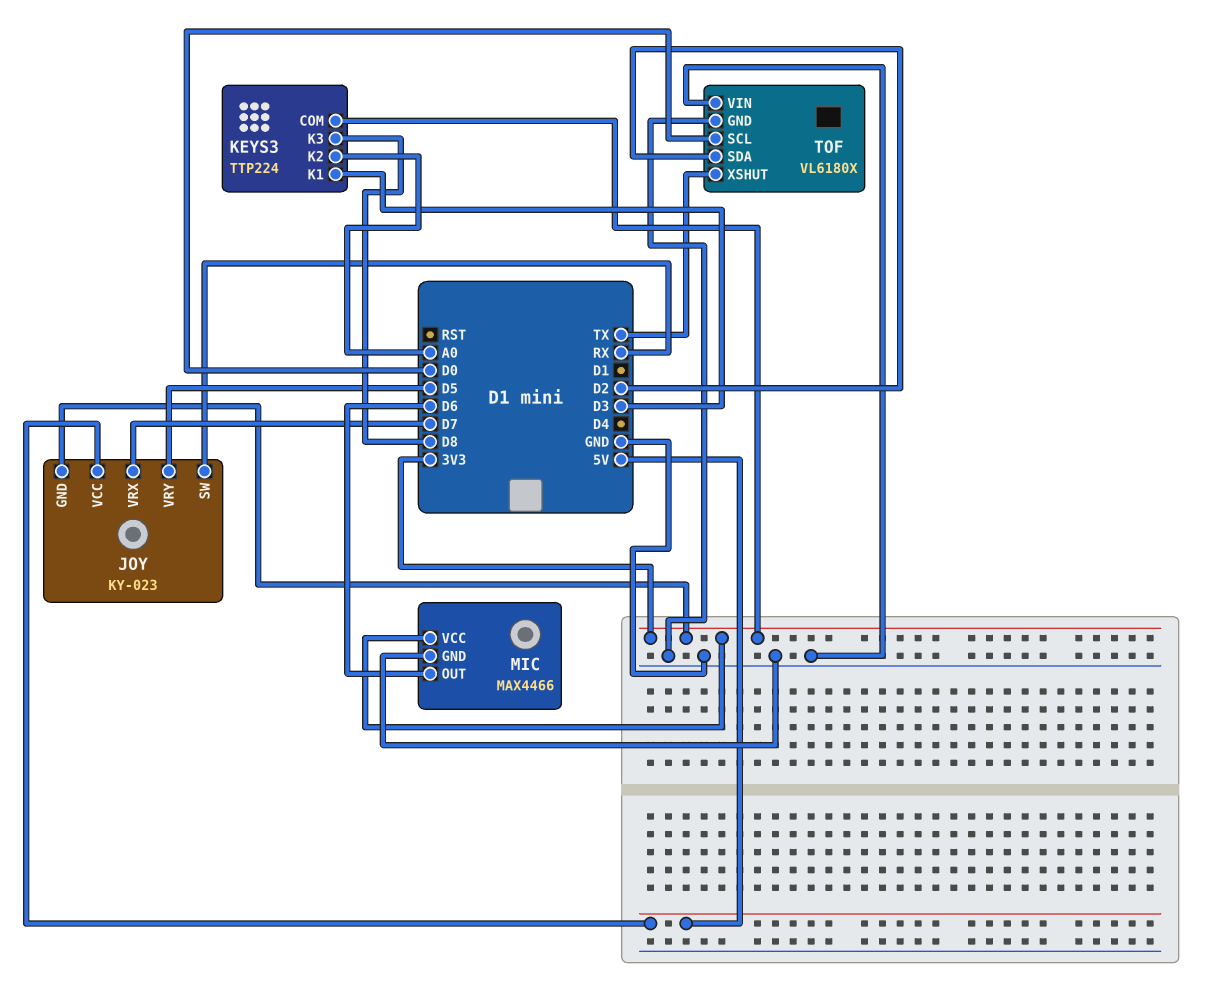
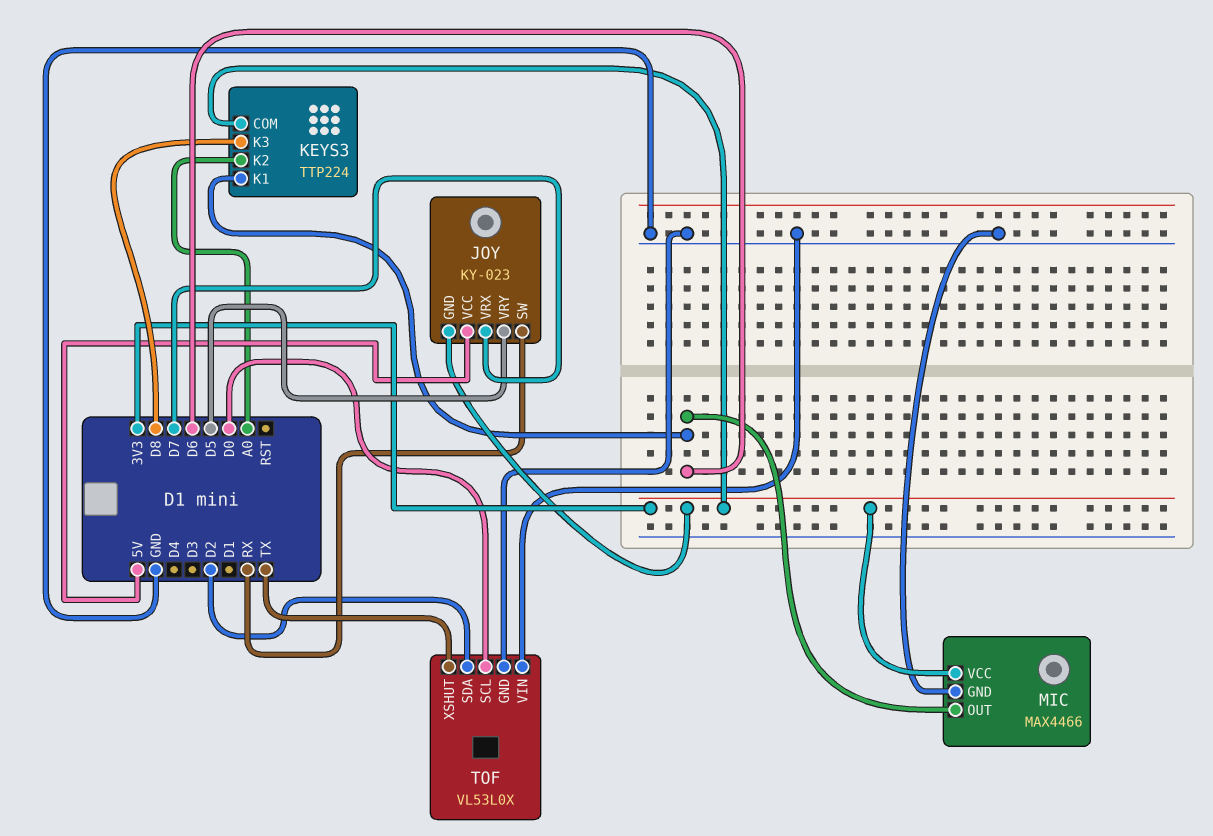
KEYS3 pin K1: D3 -> D6
TOF: VL6180X -> VL53L0X

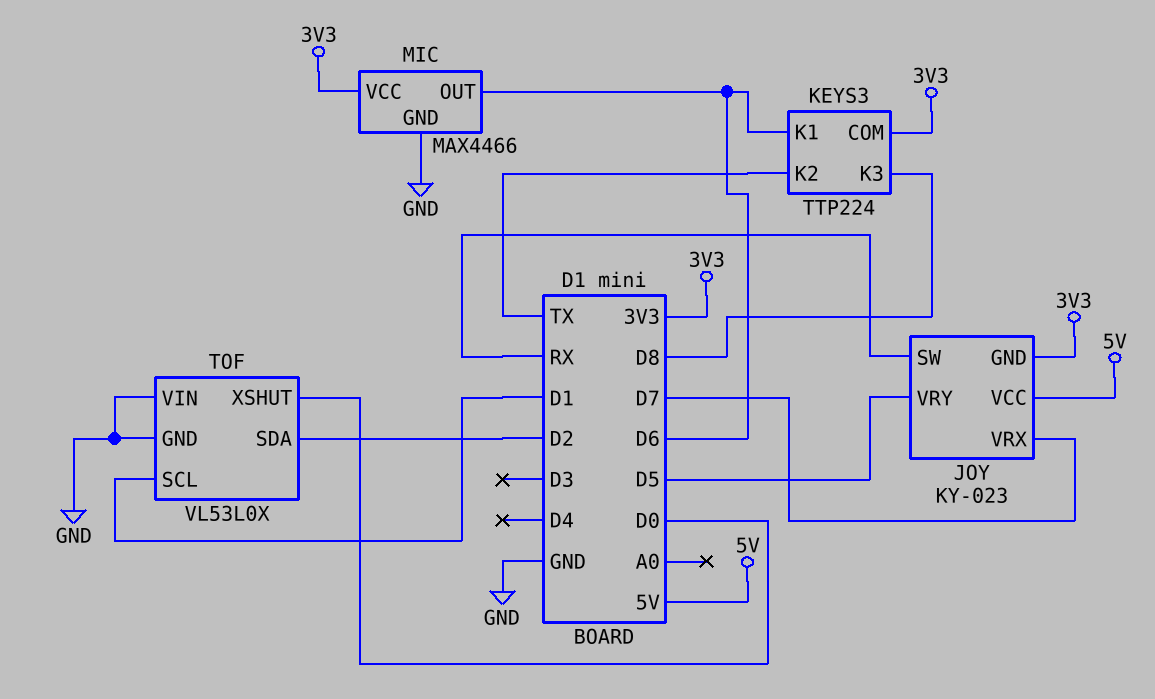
KEYS3 pin K2: A0 -> TX
TOF pin SCL: D0 -> D1
TOF pin XSHUT: TX -> D0

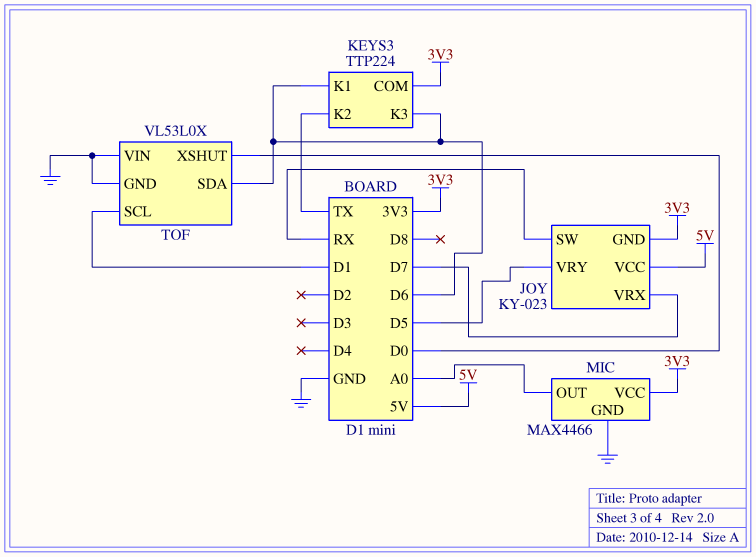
KEYS3 pin K3: D8 -> D6
MIC pin OUT: D6 -> A0
TOF pin SDA: D2 -> D6

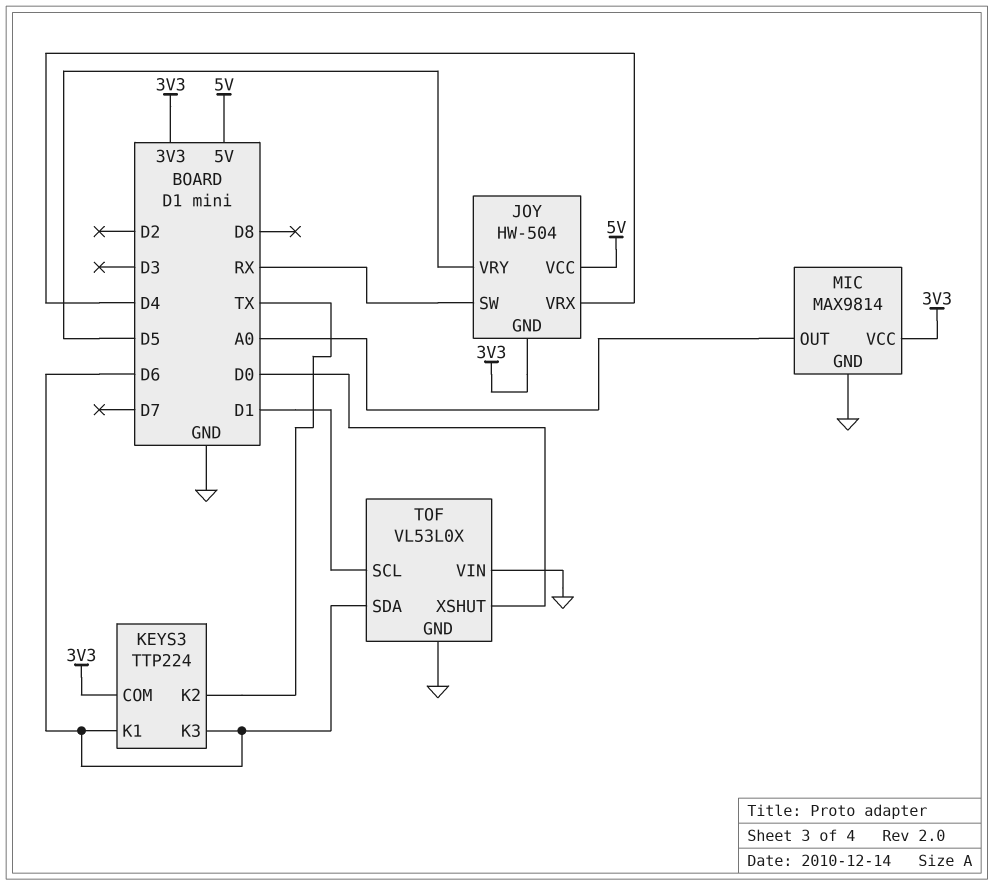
JOY: KY-023 -> HW-504
JOY pin VRX: D7 -> D4
MIC: MAX4466 -> MAX9814

